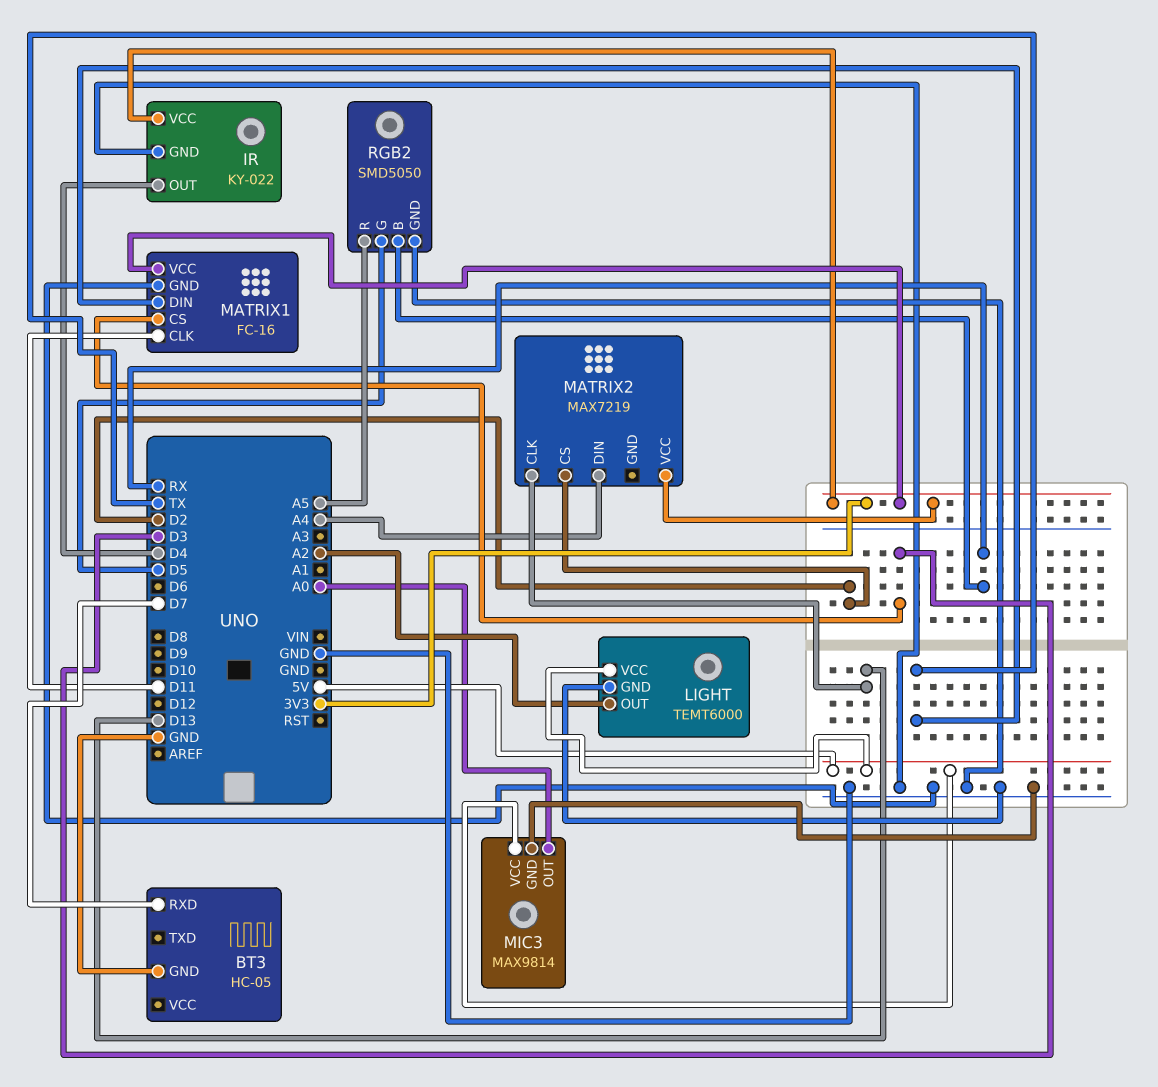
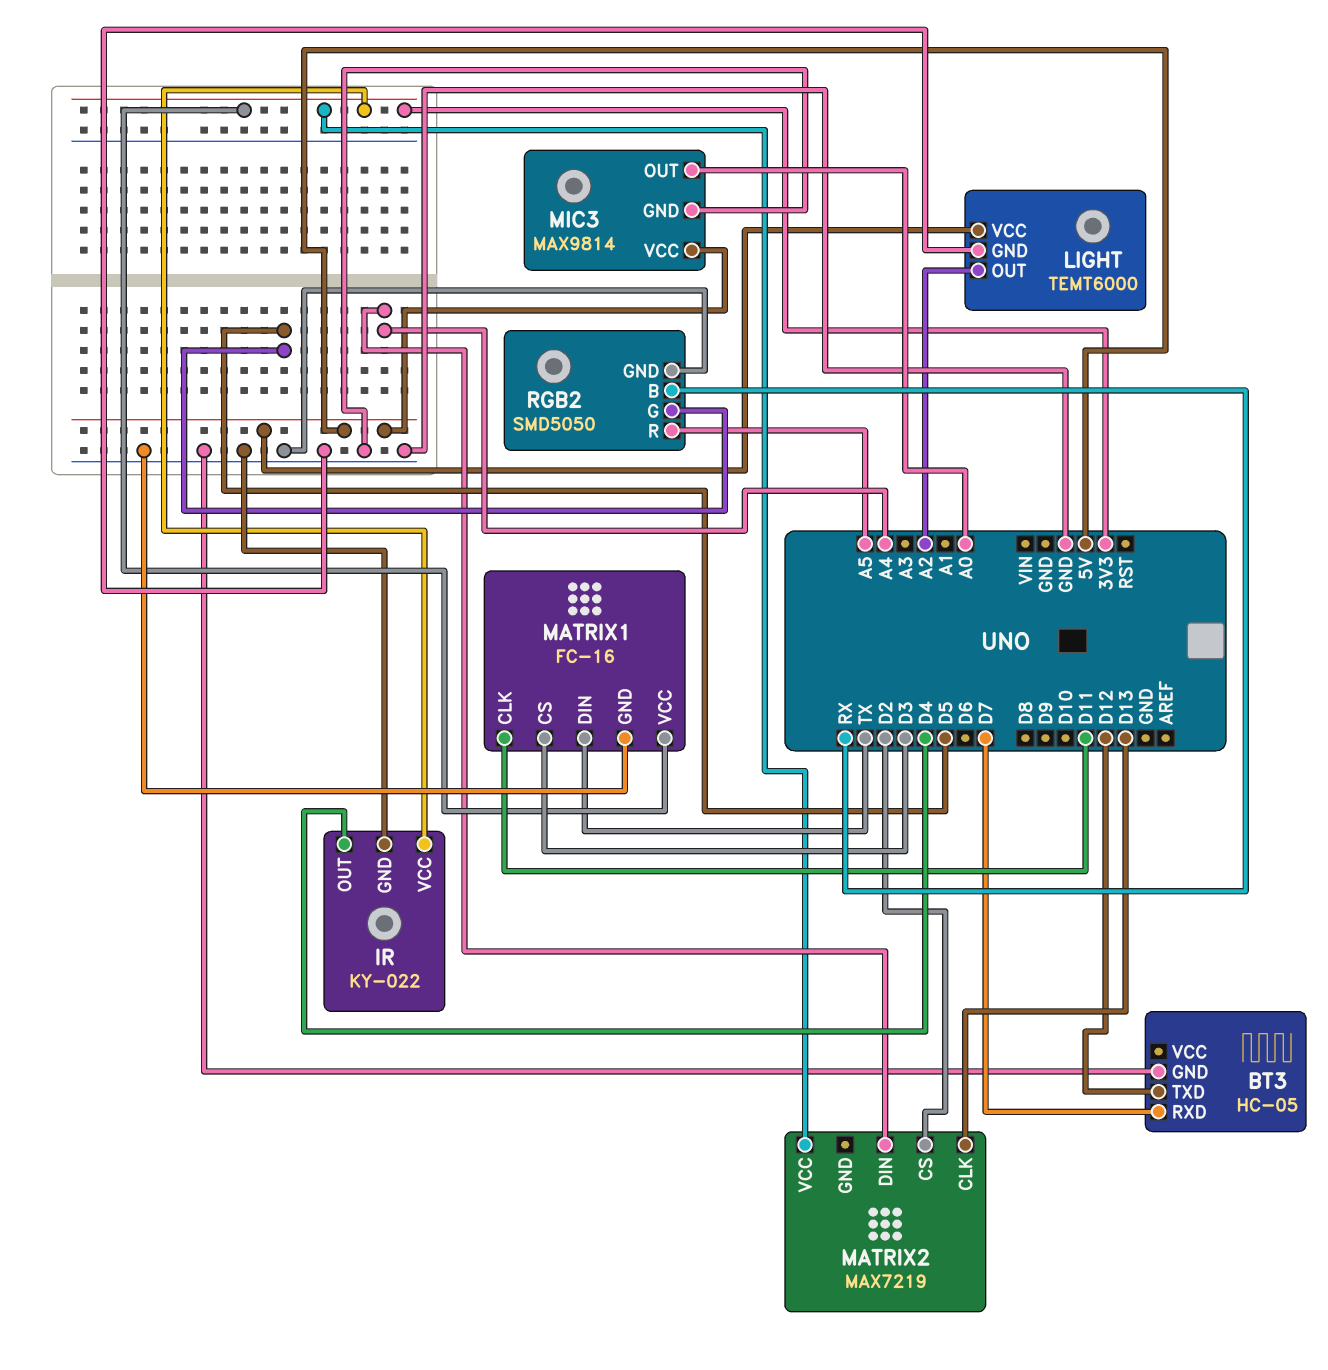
BT3 pin TXD: none -> D12

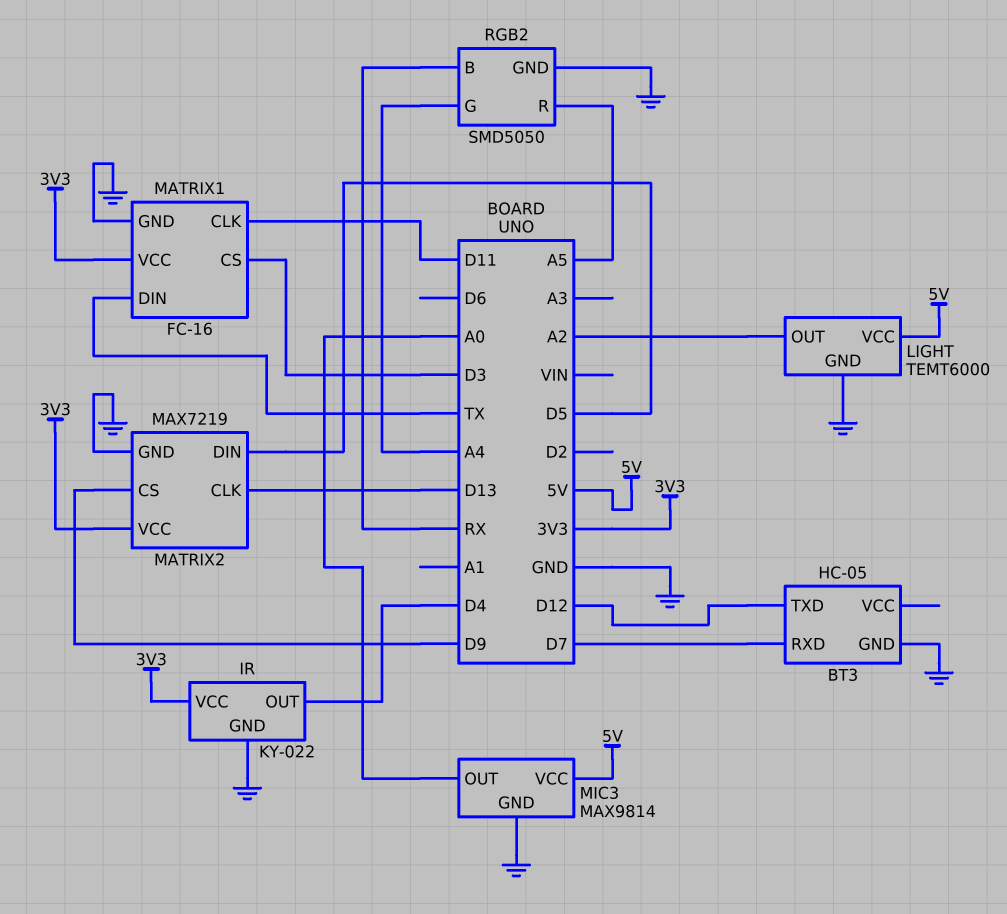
MATRIX2 pin CS: D2 -> D9
MATRIX2 pin DIN: A4 -> D5
MATRIX2 pin GND: none -> GND
RGB2 pin G: D5 -> A4

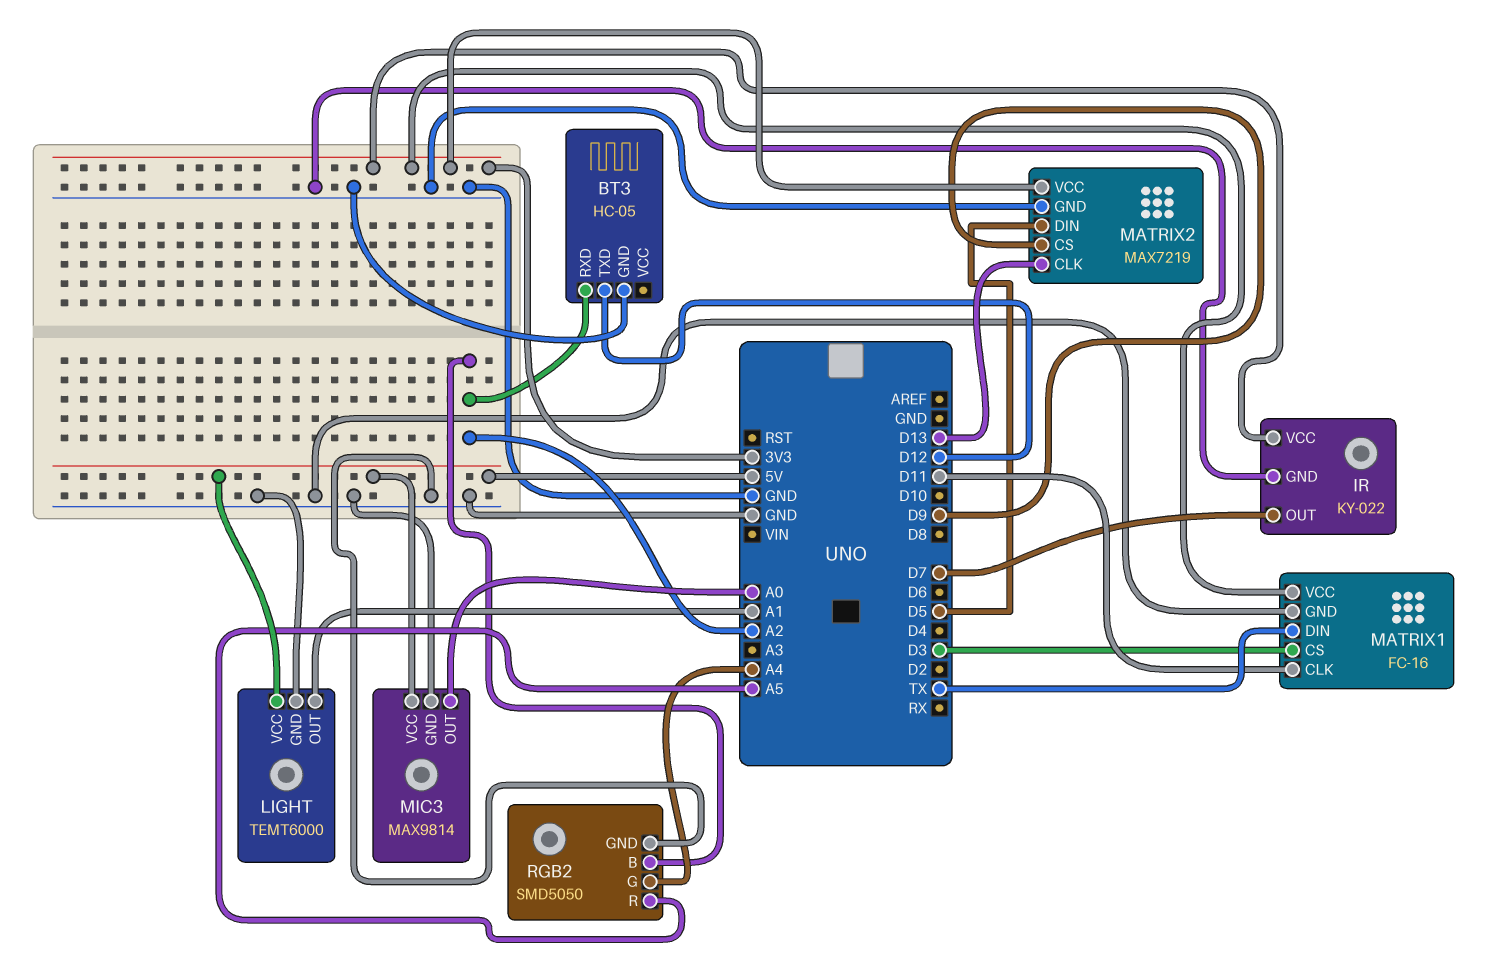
BT3 pin RXD: D7 -> A2
IR pin OUT: D4 -> D7
LIGHT pin OUT: A2 -> A1
RGB2 pin B: RX -> A2

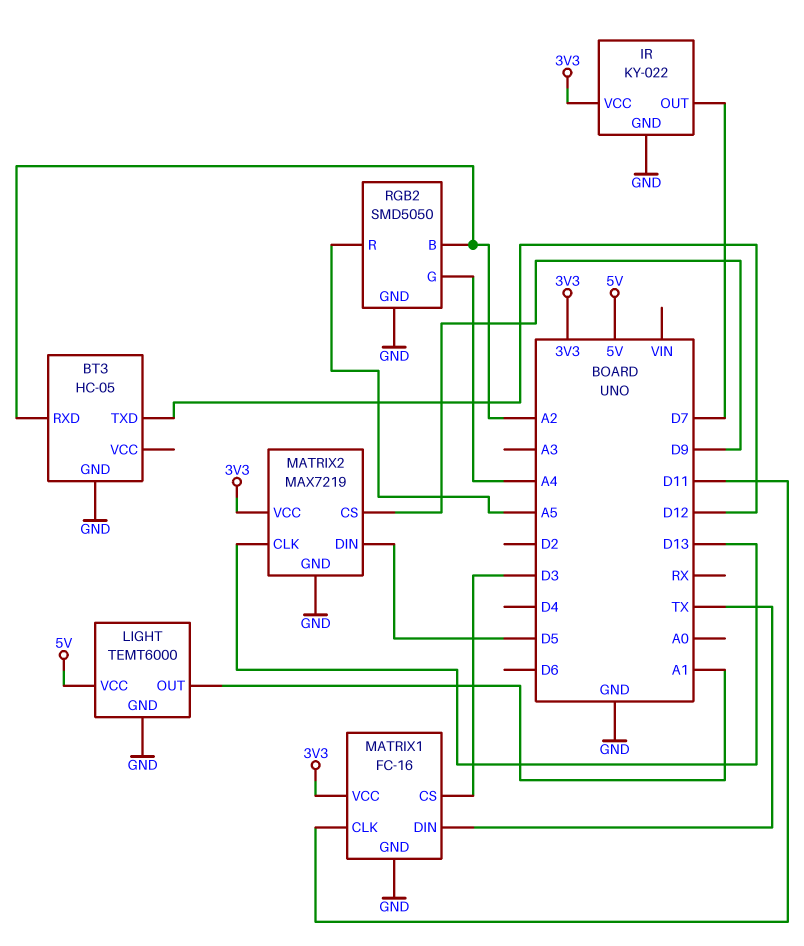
MIC3: MAX9814 -> none
MIC3 pin GND: GND -> none
MIC3 pin OUT: A0 -> none
MIC3 pin VCC: 5V -> none

